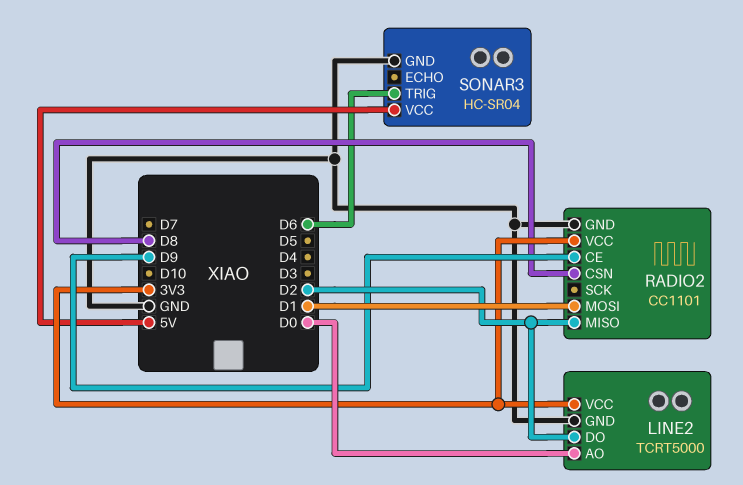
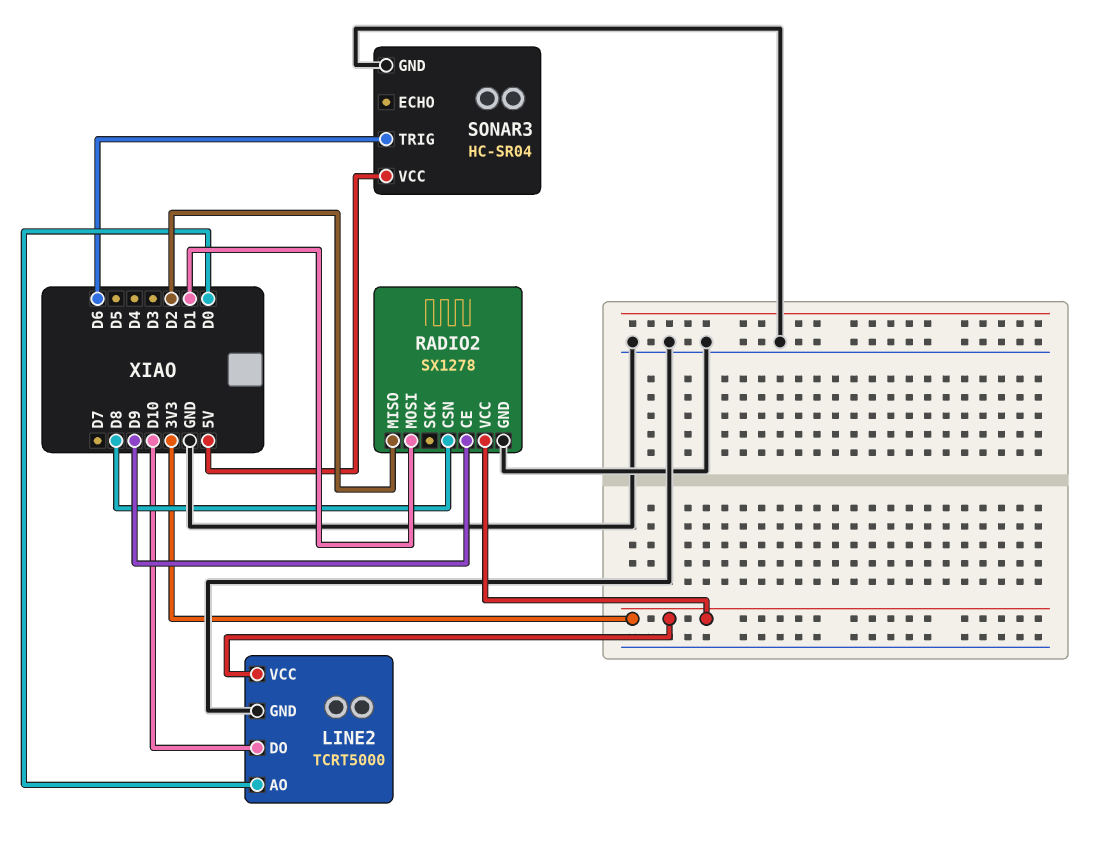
LINE2 pin DO: D2 -> D10
RADIO2: CC1101 -> SX1278

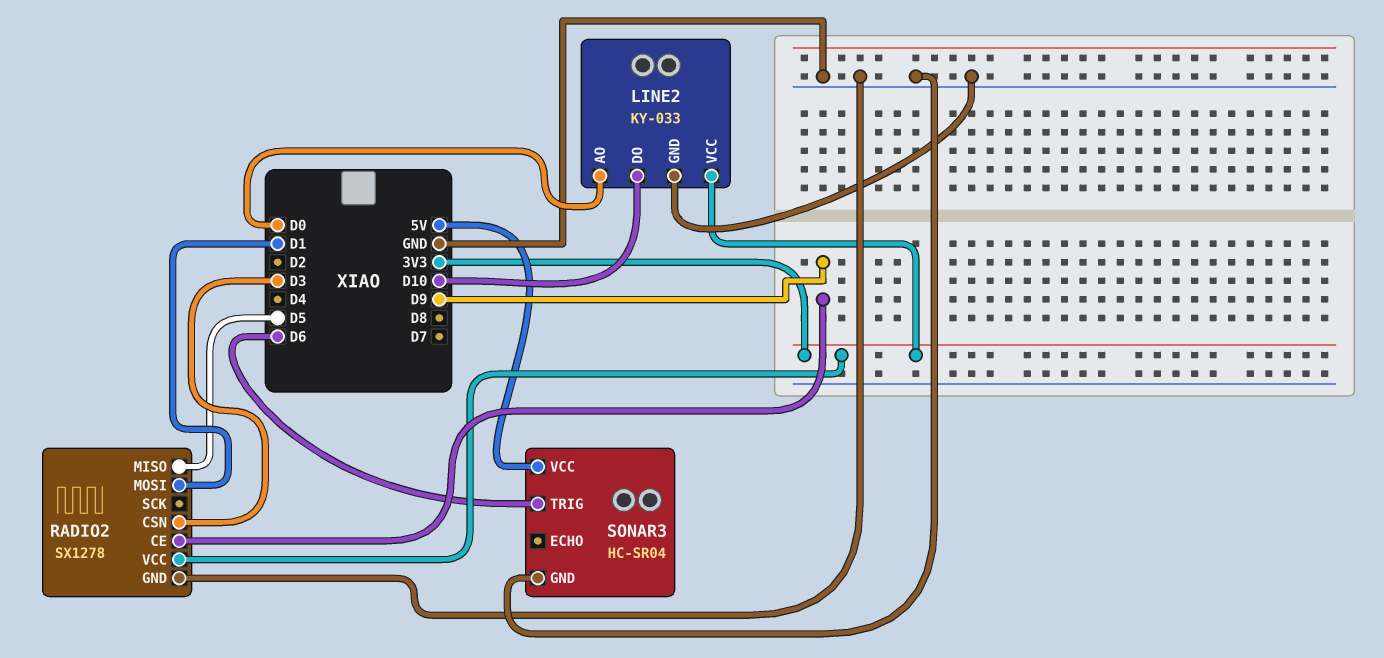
LINE2: TCRT5000 -> KY-033
RADIO2 pin CSN: D8 -> D3
RADIO2 pin MISO: D2 -> D5

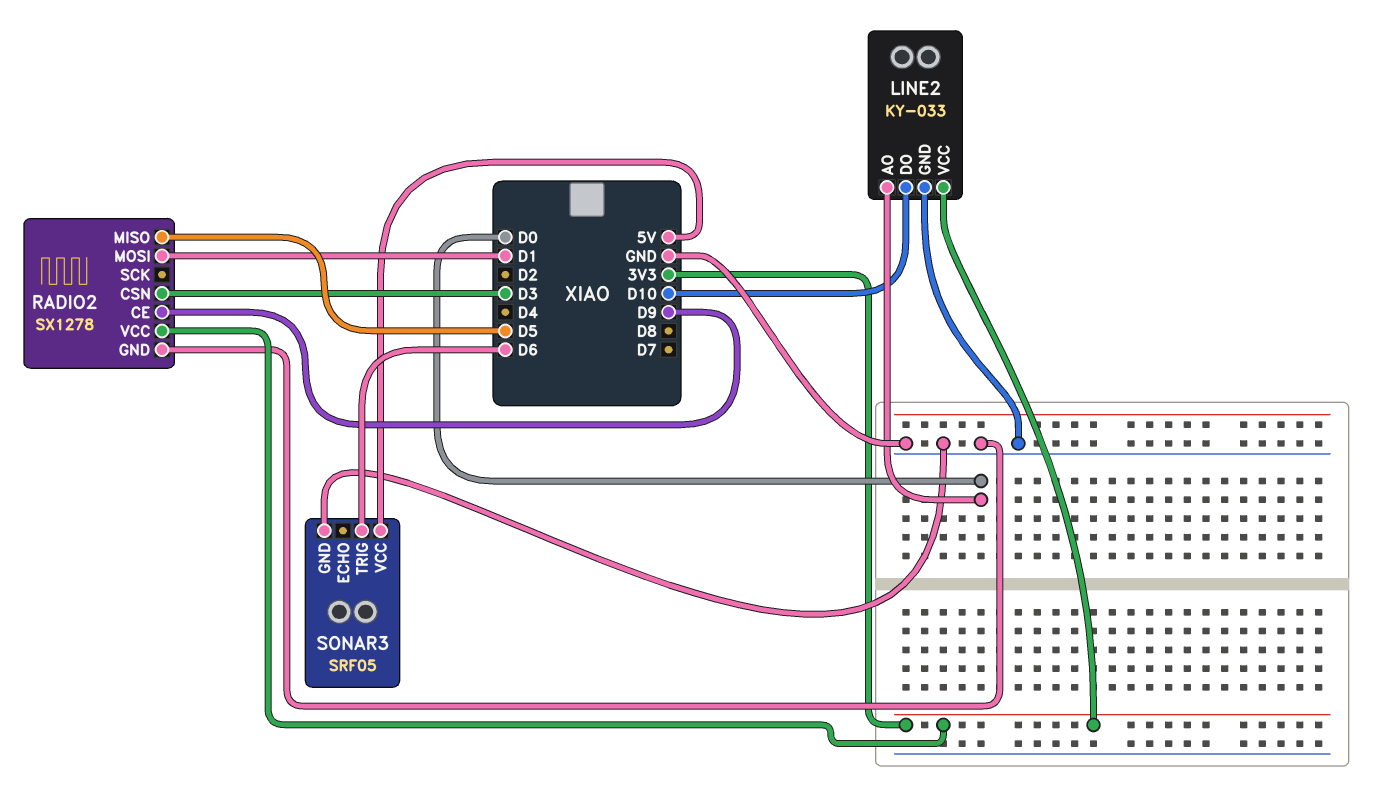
SONAR3: HC-SR04 -> SRF05

